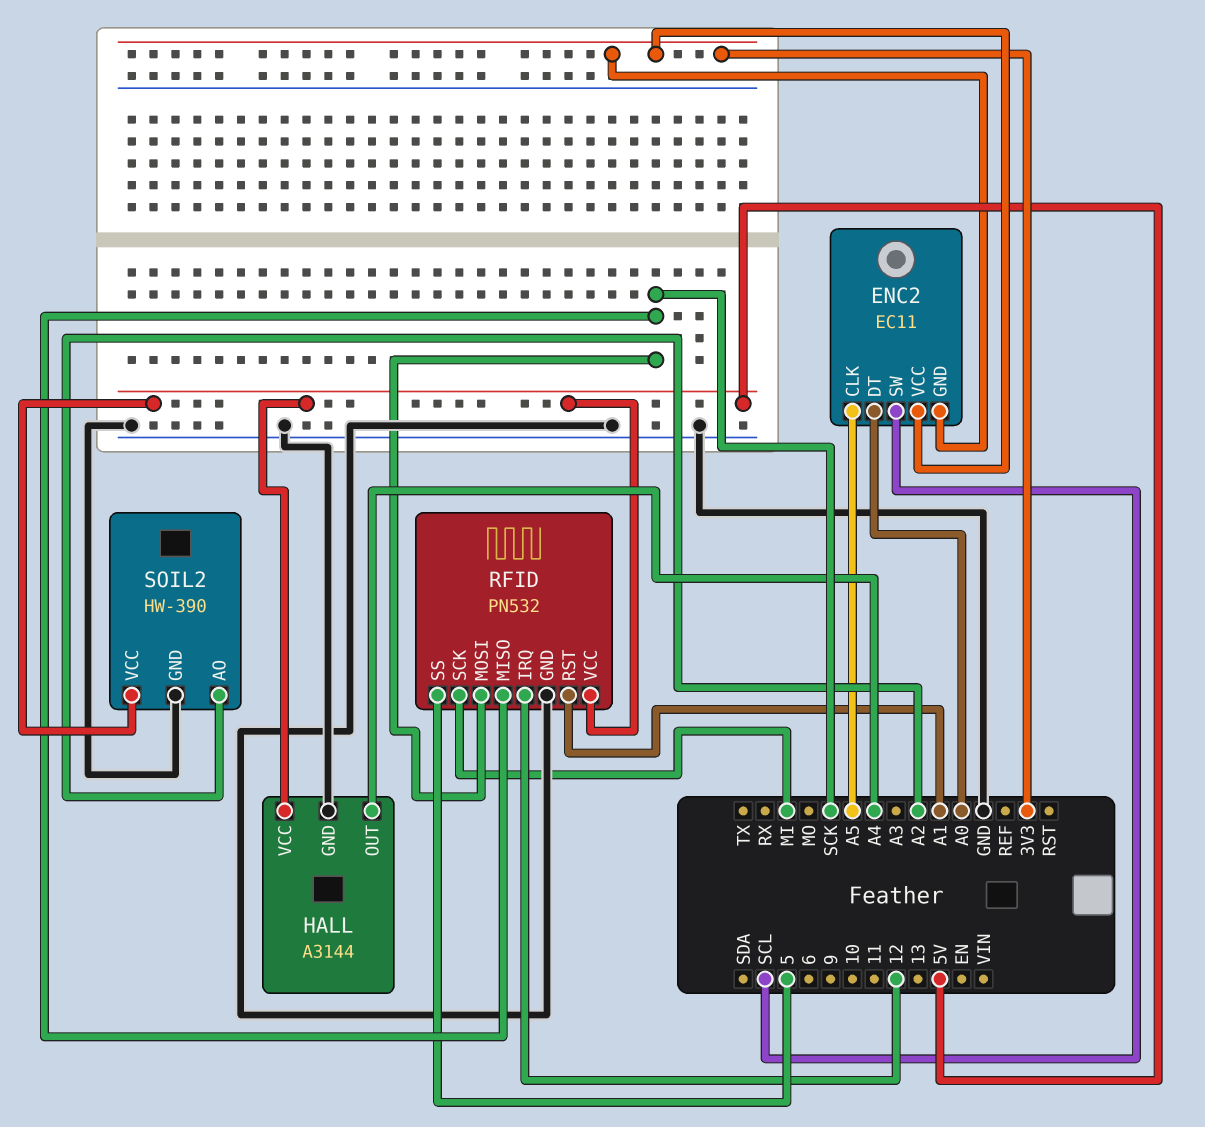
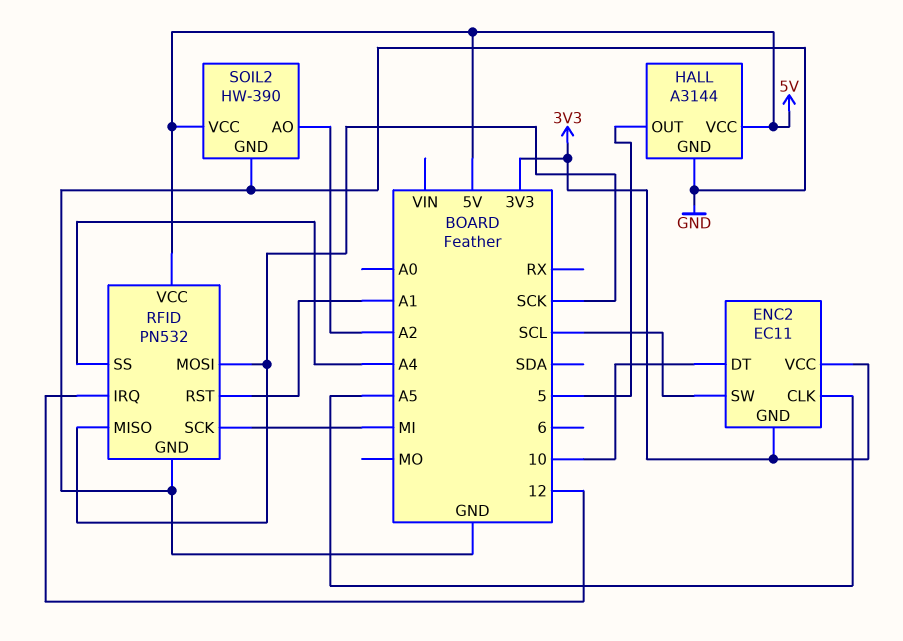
ENC2 pin DT: A0 -> 10
HALL pin OUT: A4 -> 5
RFID pin SS: 5 -> A4

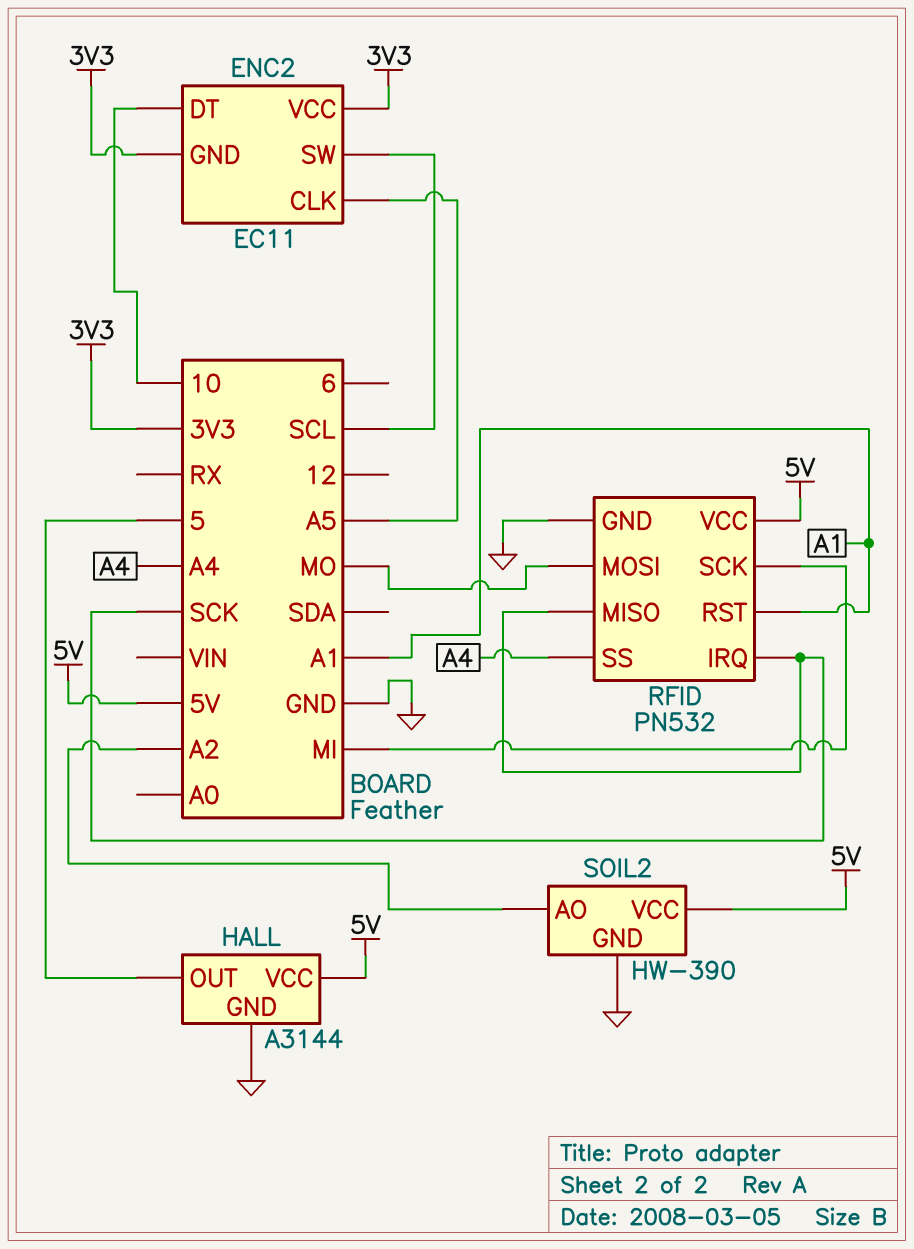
RFID pin IRQ: 12 -> SCK
RFID pin MOSI: SCK -> MO

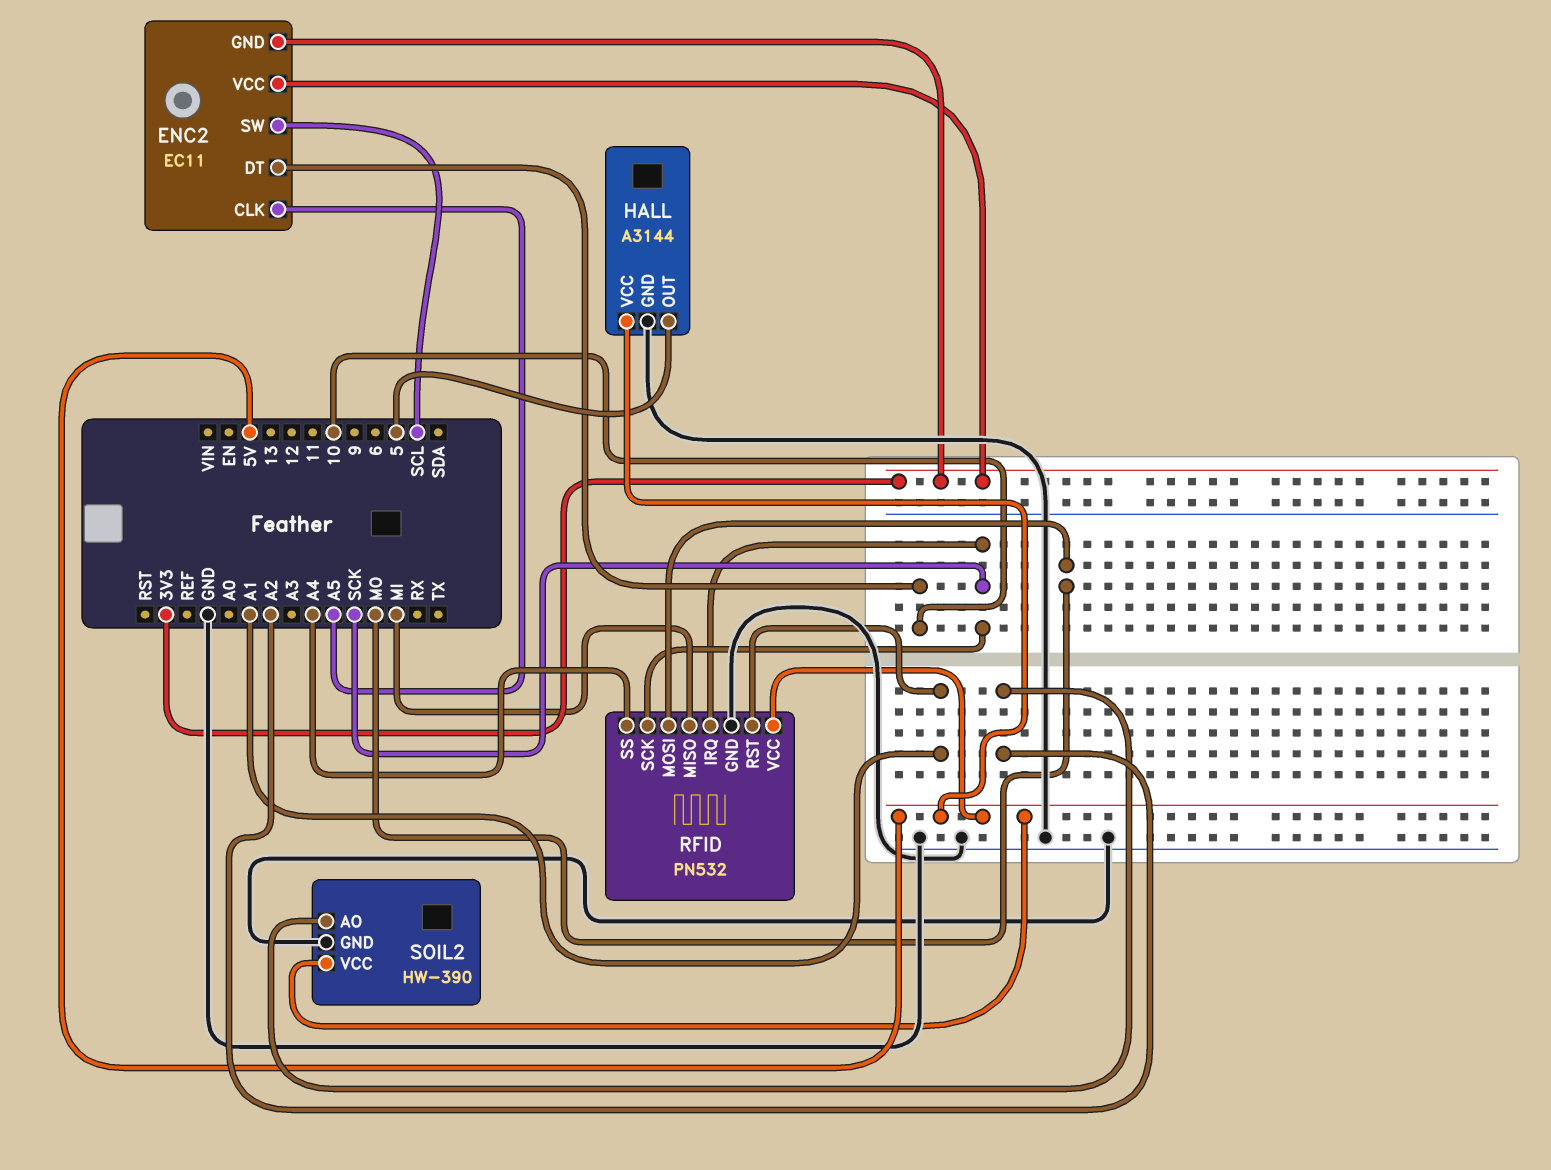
RFID pin MISO: SCK -> MI
RFID pin SCK: MI -> SCK

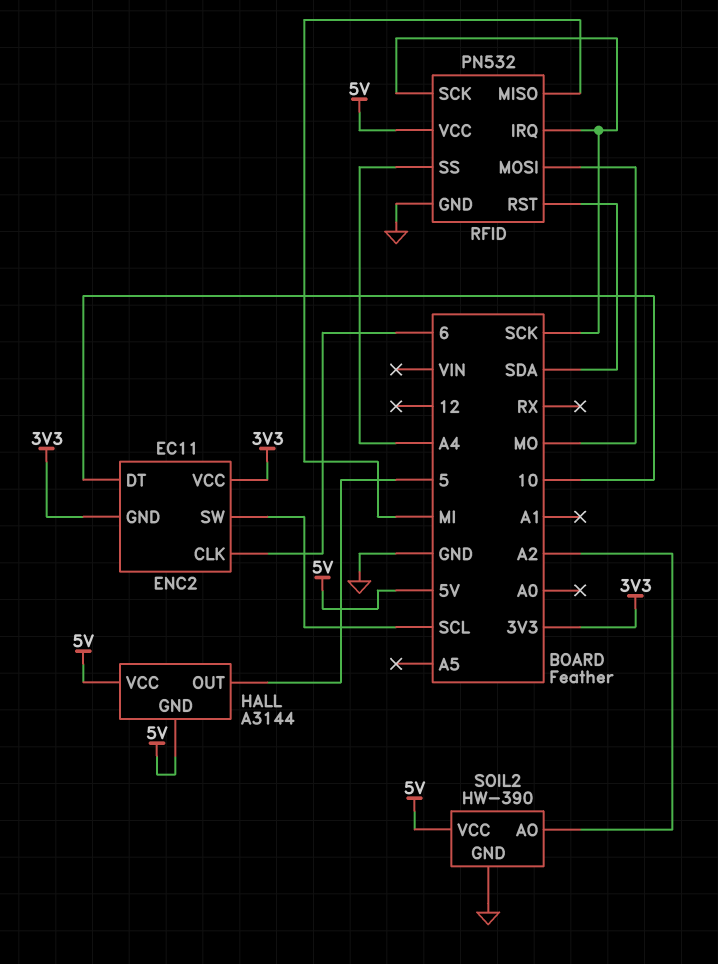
ENC2 pin CLK: A5 -> 6
HALL pin GND: GND -> 5V
RFID pin RST: A1 -> SDA

